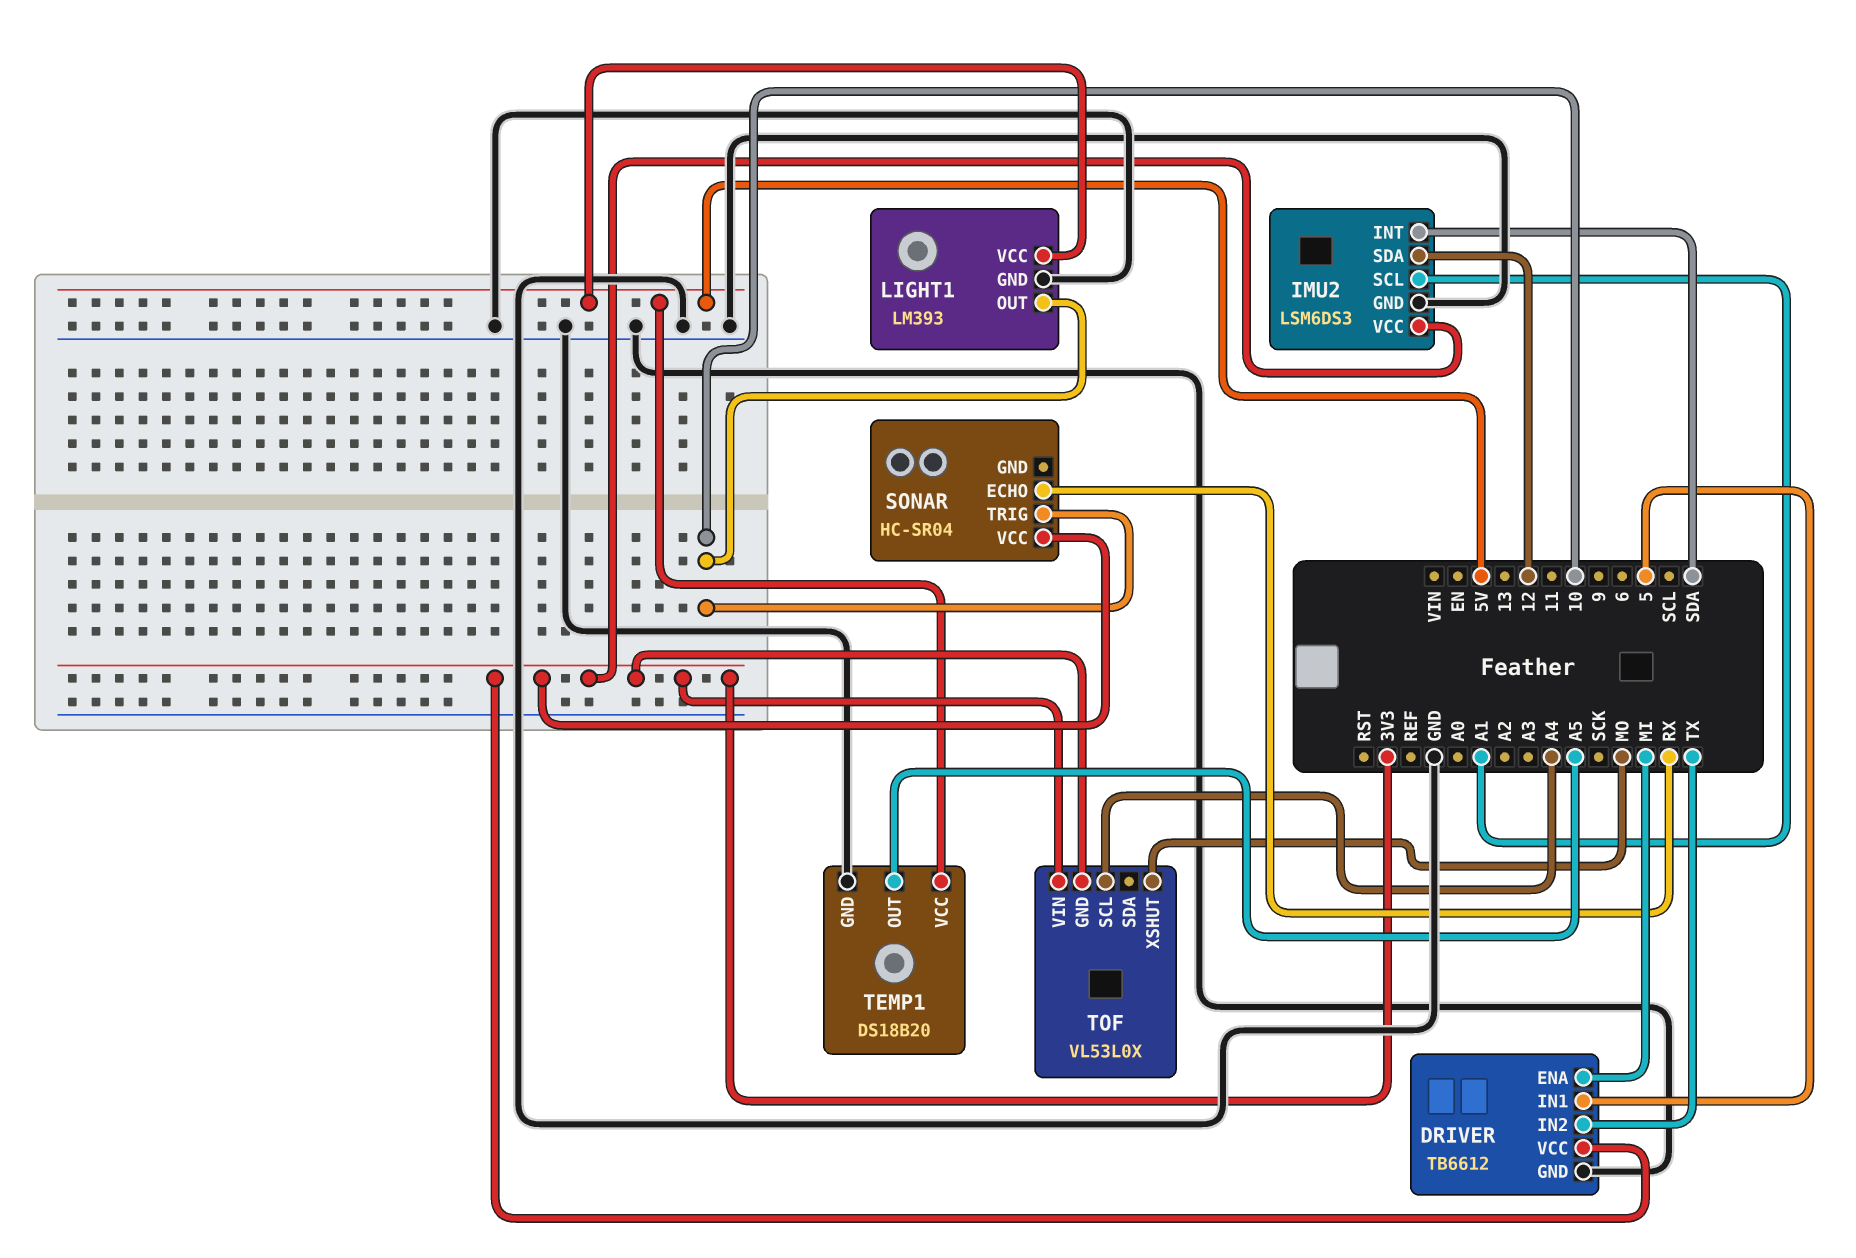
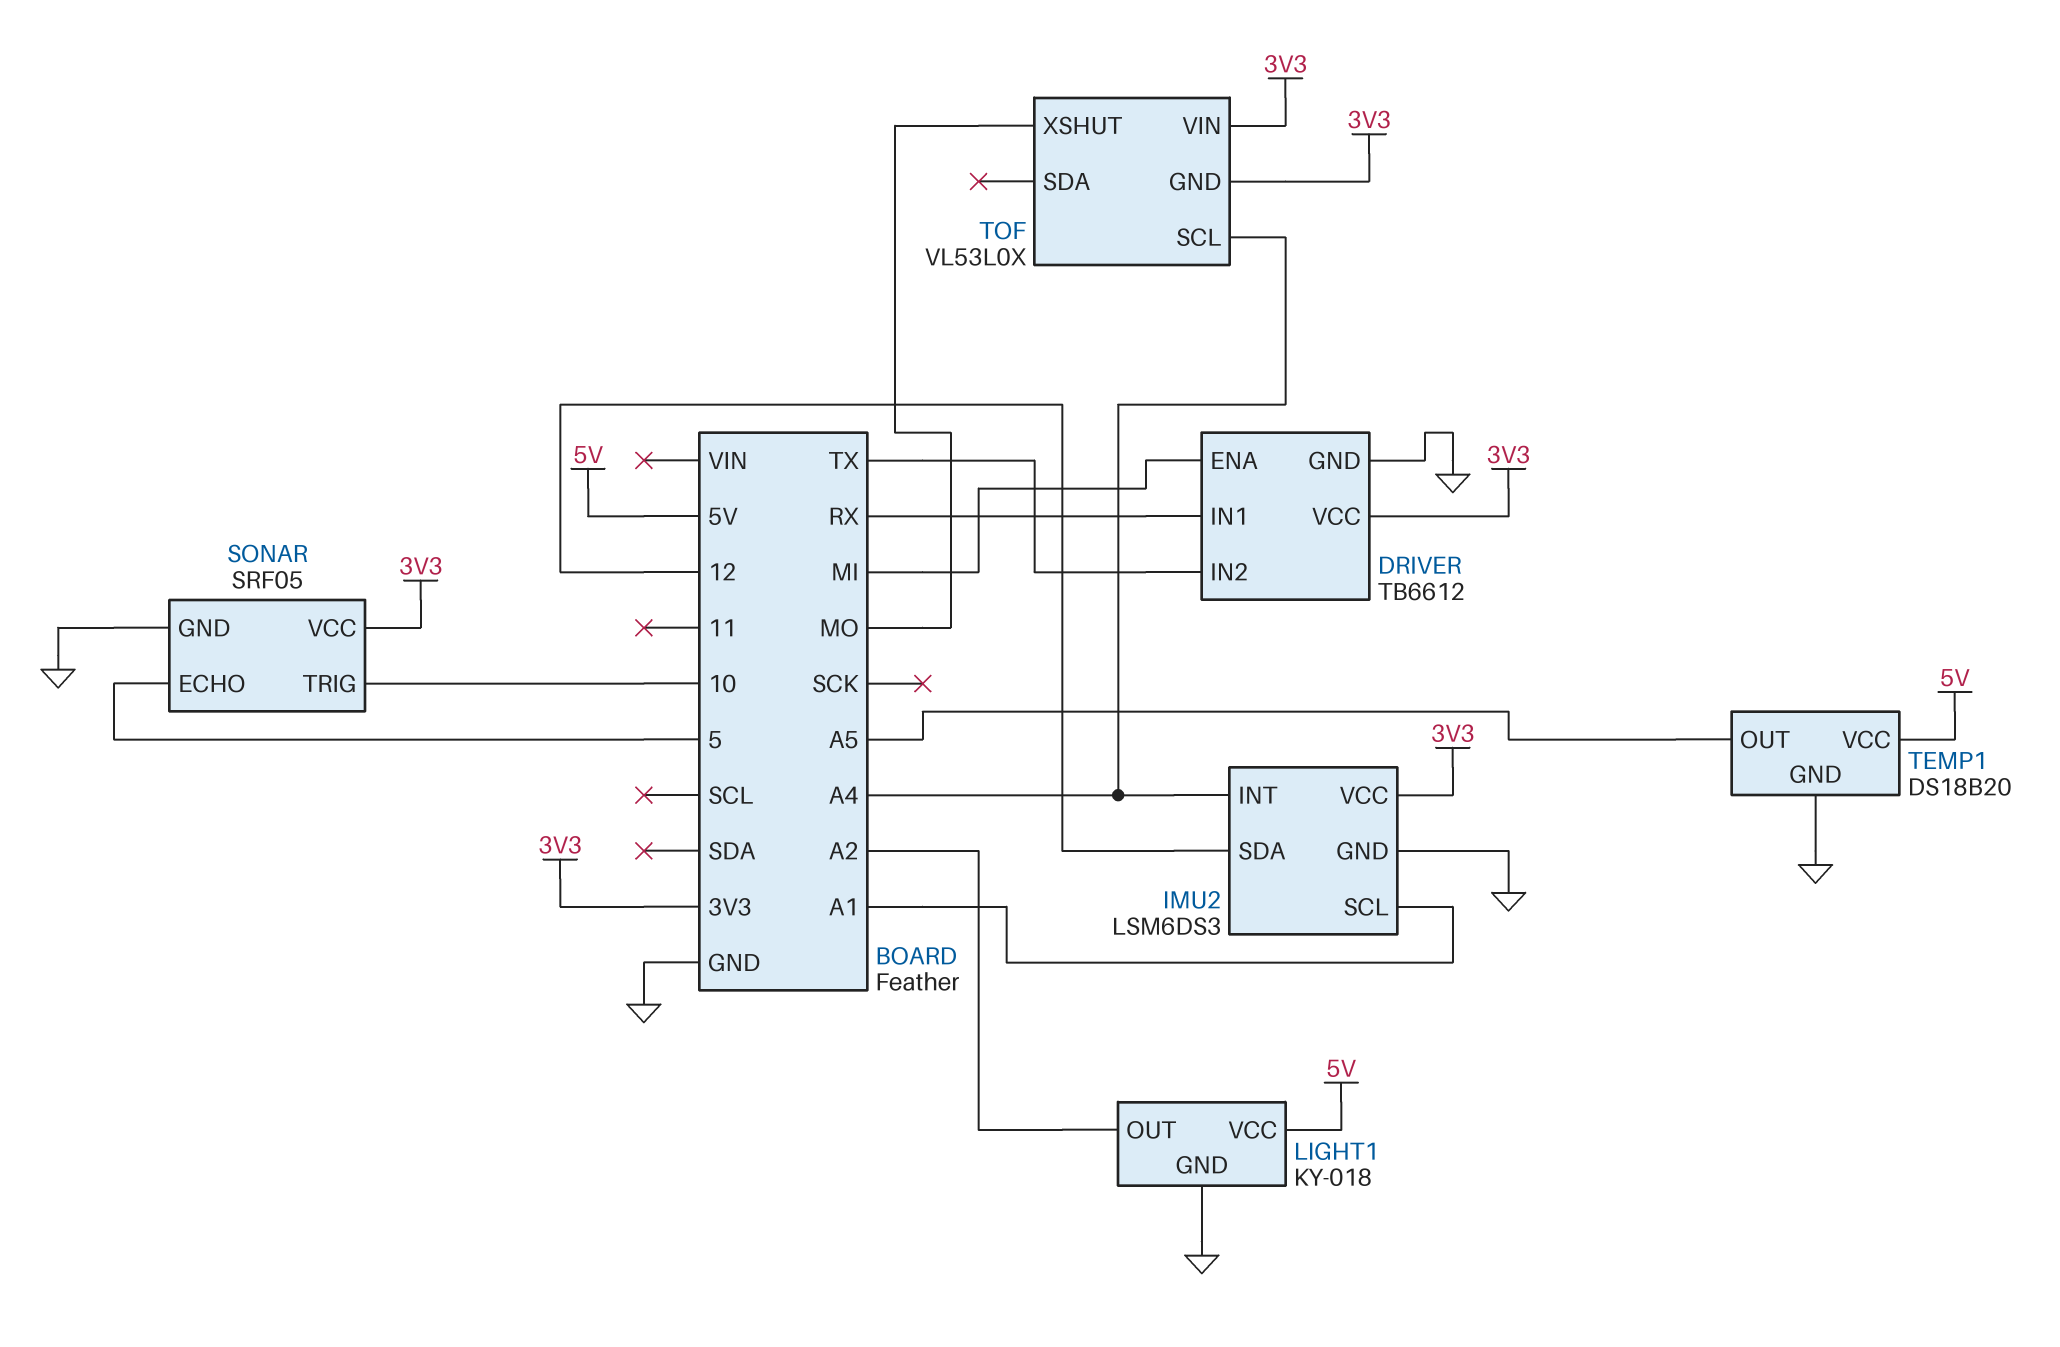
DRIVER pin IN1: 5 -> RX
IMU2 pin INT: SDA -> A4
LIGHT1: LM393 -> KY-018
LIGHT1 pin OUT: 10 -> A2
SONAR: HC-SR04 -> SRF05
SONAR pin ECHO: RX -> 5
SONAR pin GND: none -> GND

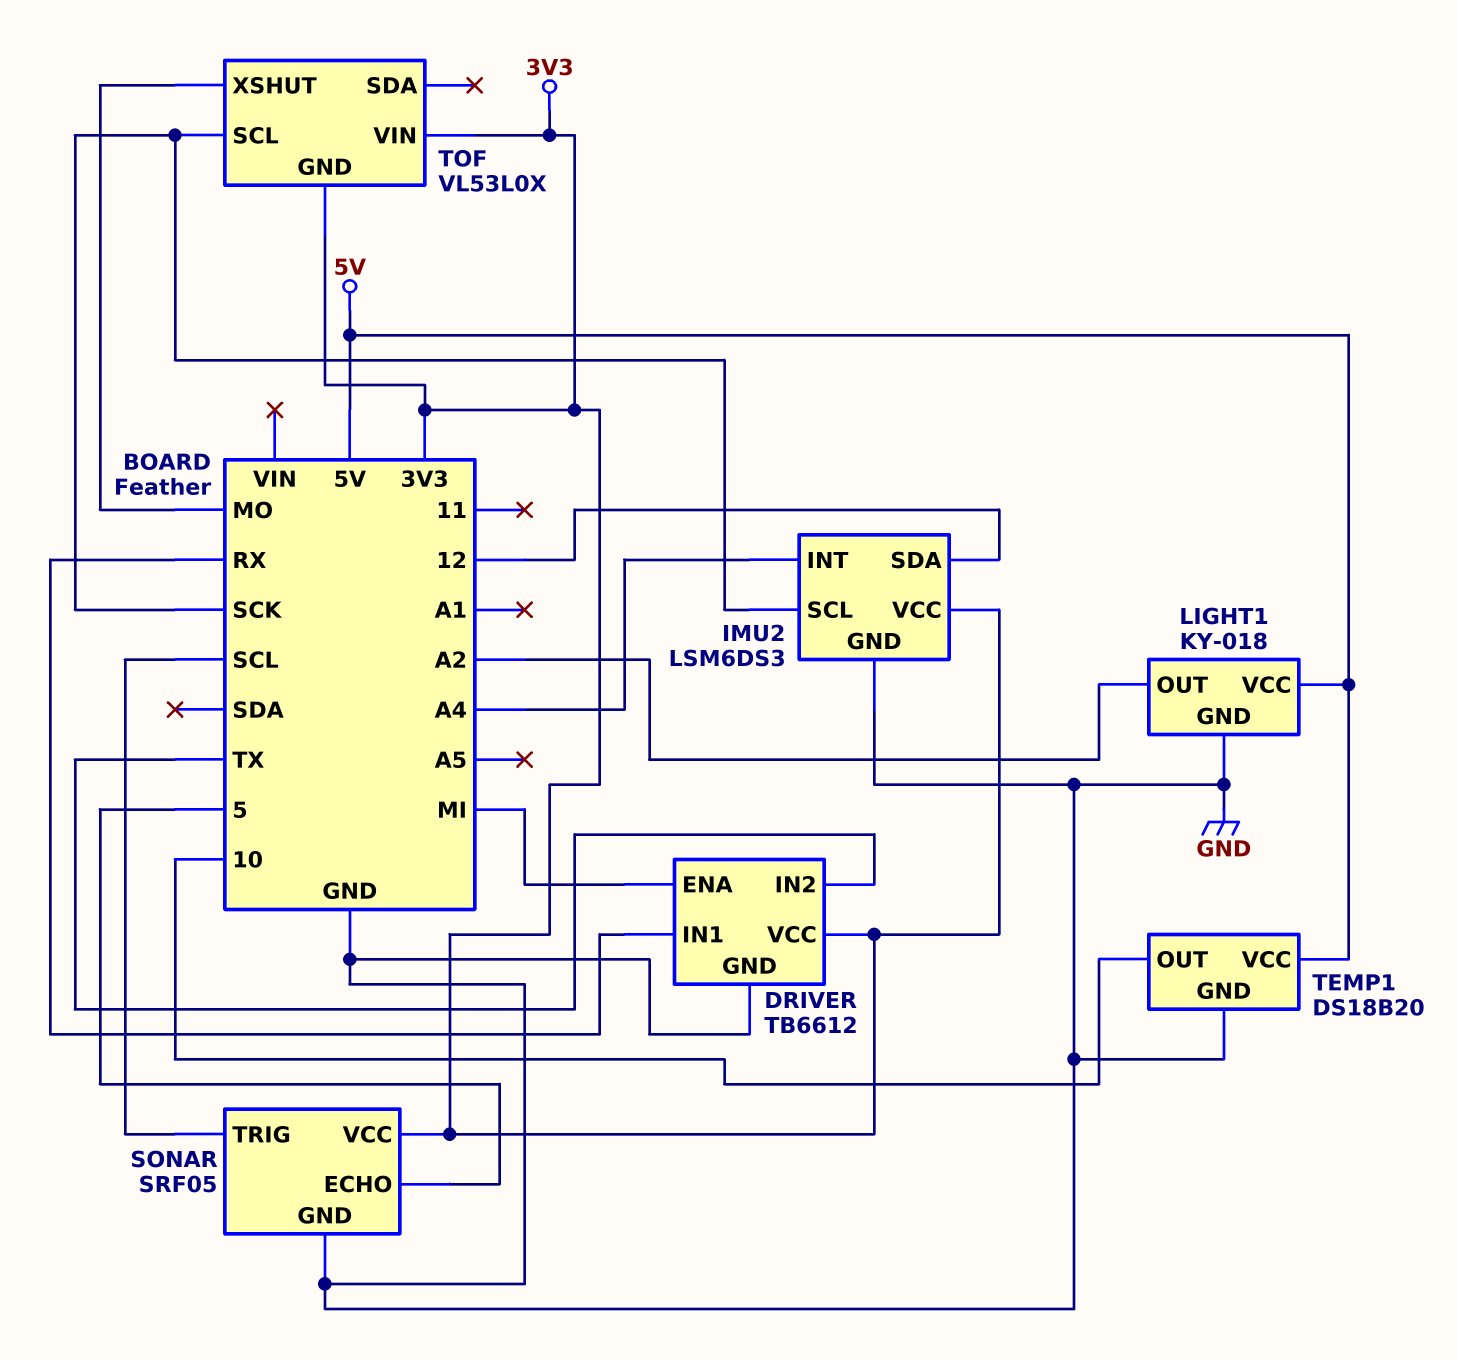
IMU2 pin SCL: A1 -> SCK
SONAR pin TRIG: 10 -> SCL
TEMP1 pin OUT: A5 -> 10
TOF pin SCL: A4 -> SCK

